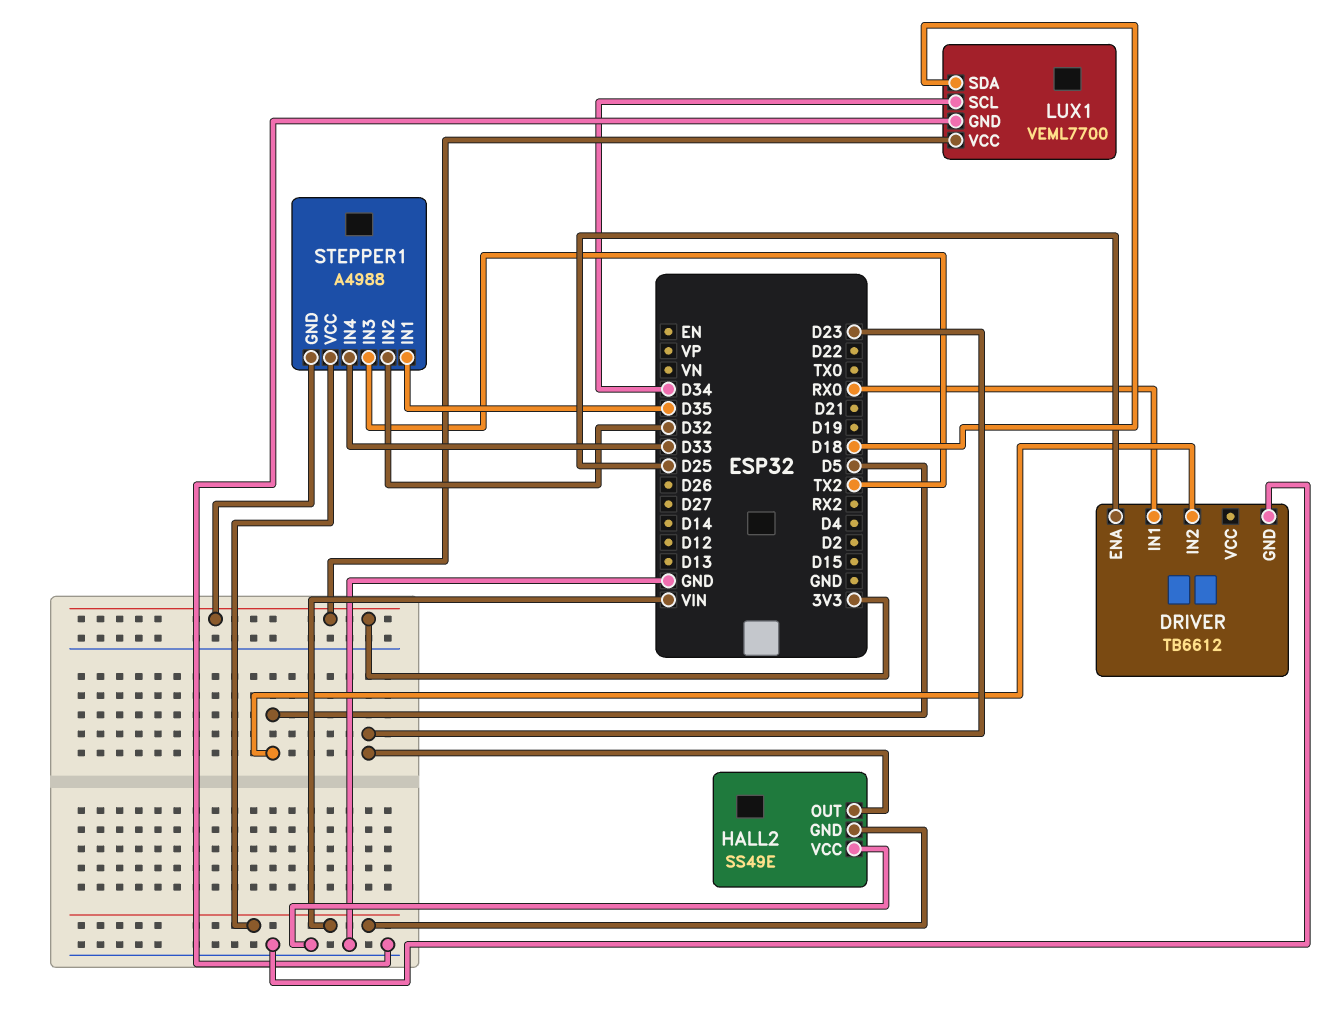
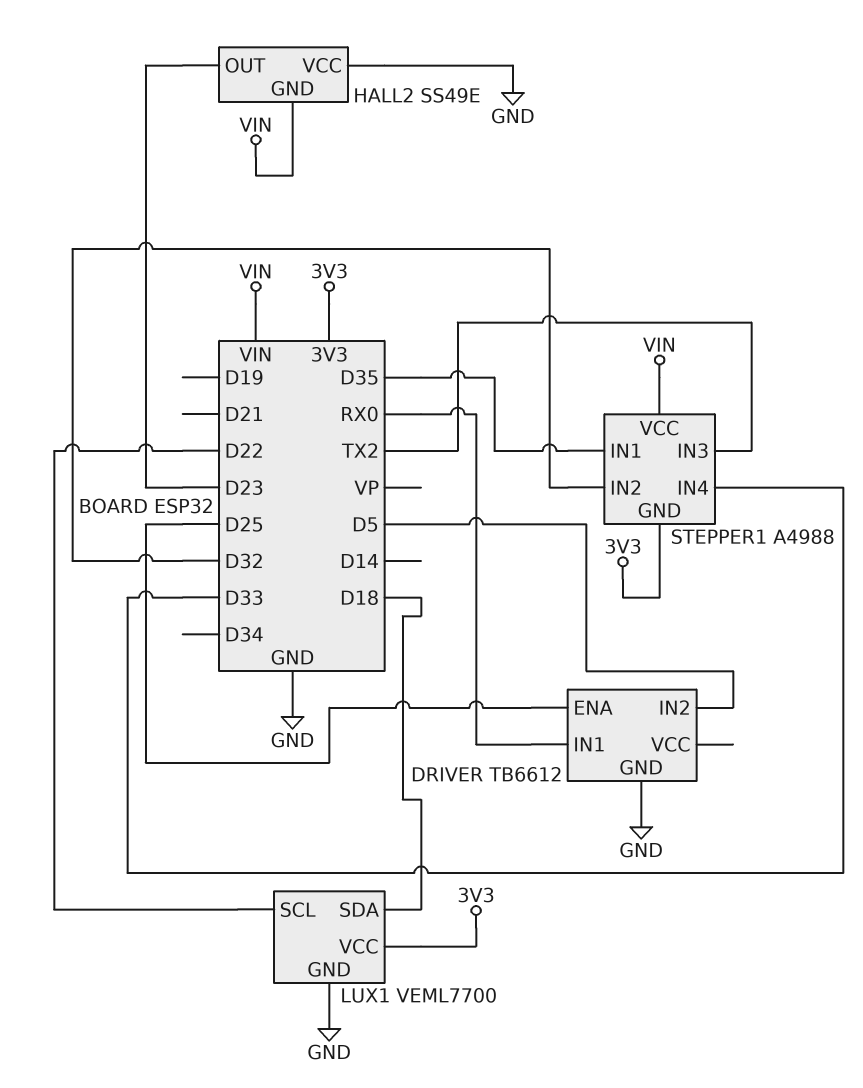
LUX1 pin SCL: D34 -> D22

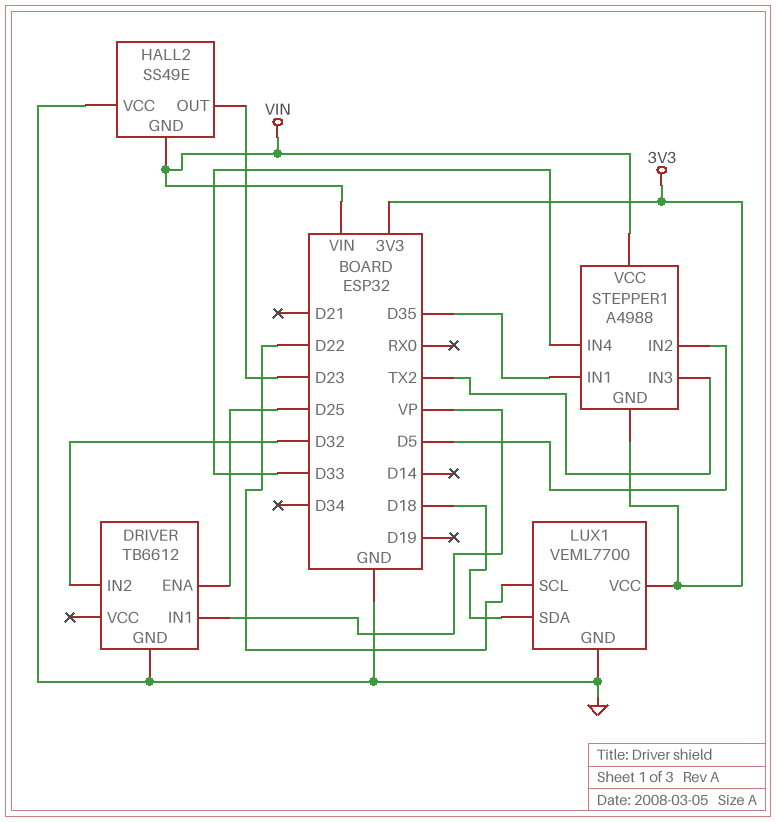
DRIVER pin IN1: RX0 -> VP
DRIVER pin IN2: D5 -> D32
STEPPER1 pin IN2: D32 -> D5

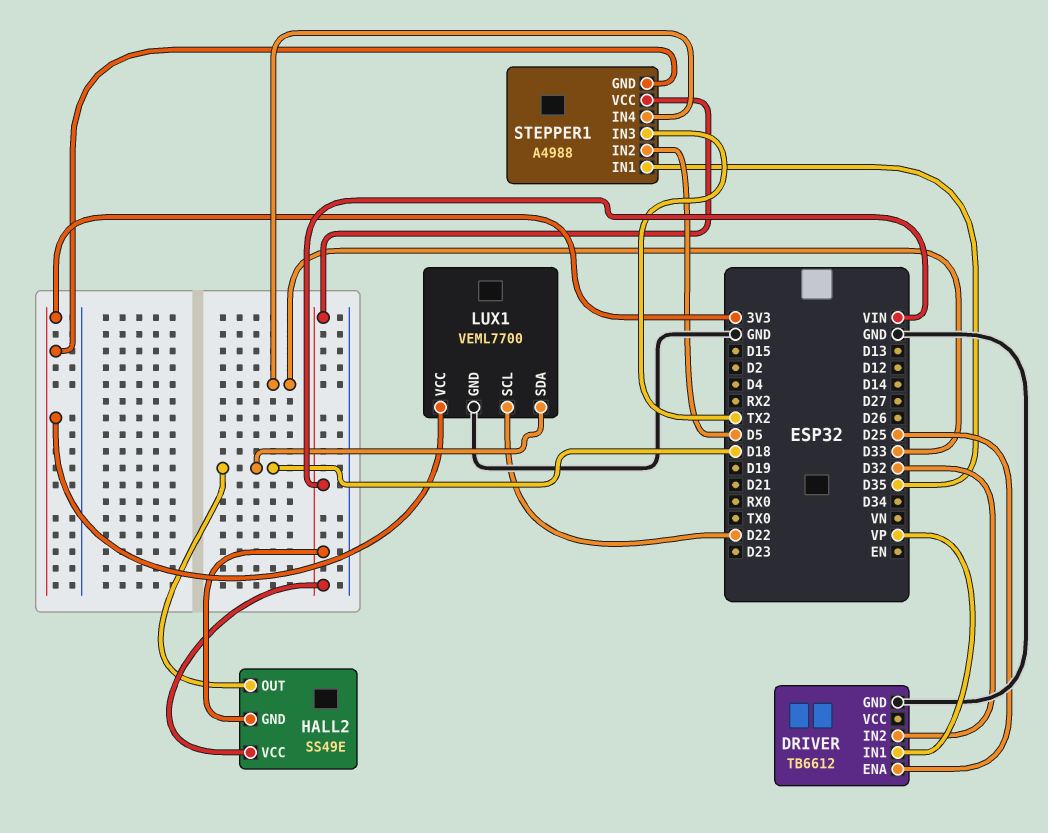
HALL2 pin OUT: D23 -> D18
HALL2 pin VCC: GND -> VIN

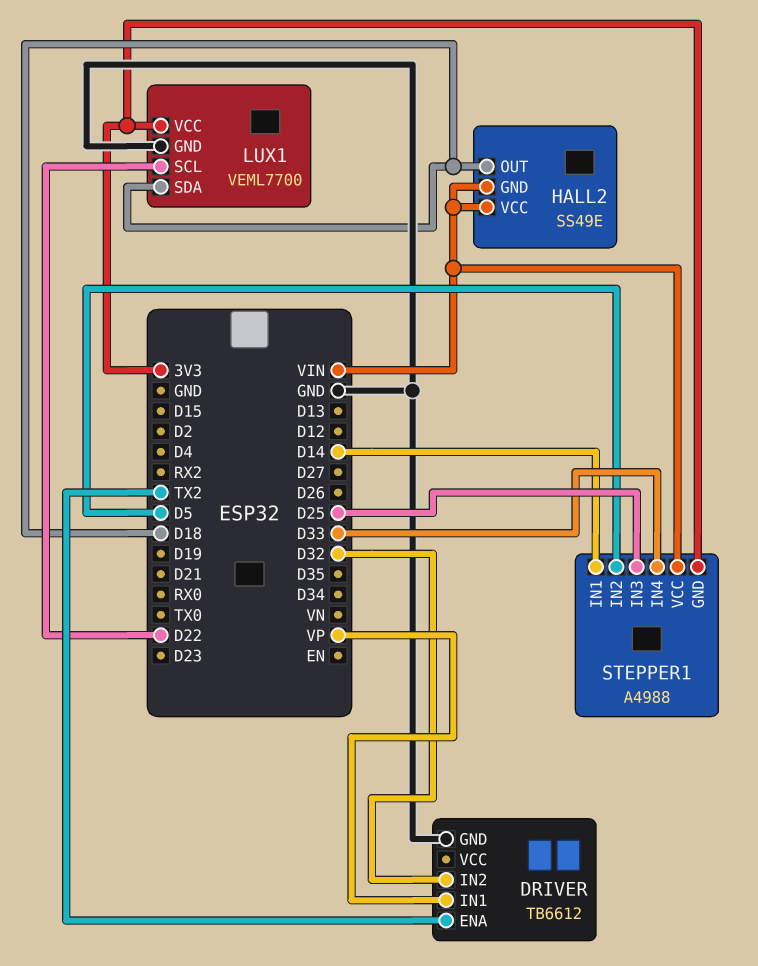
DRIVER pin ENA: D25 -> TX2
STEPPER1 pin IN1: D35 -> D14
STEPPER1 pin IN3: TX2 -> D25

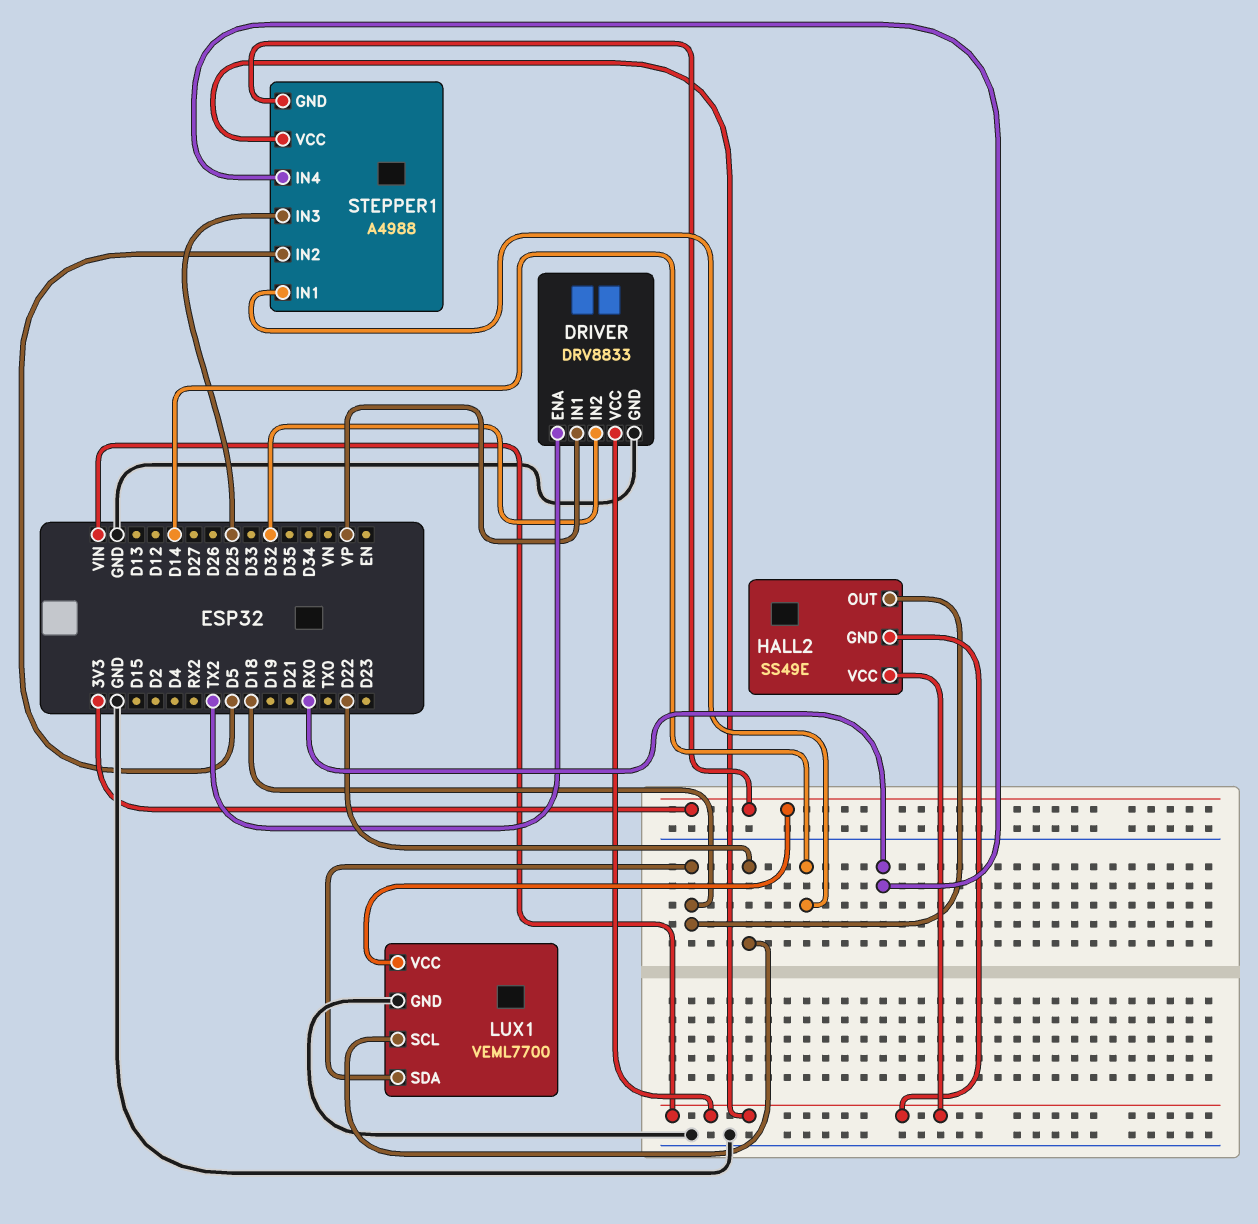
DRIVER: TB6612 -> DRV8833
DRIVER pin VCC: none -> VIN
STEPPER1 pin IN4: D33 -> RX0

